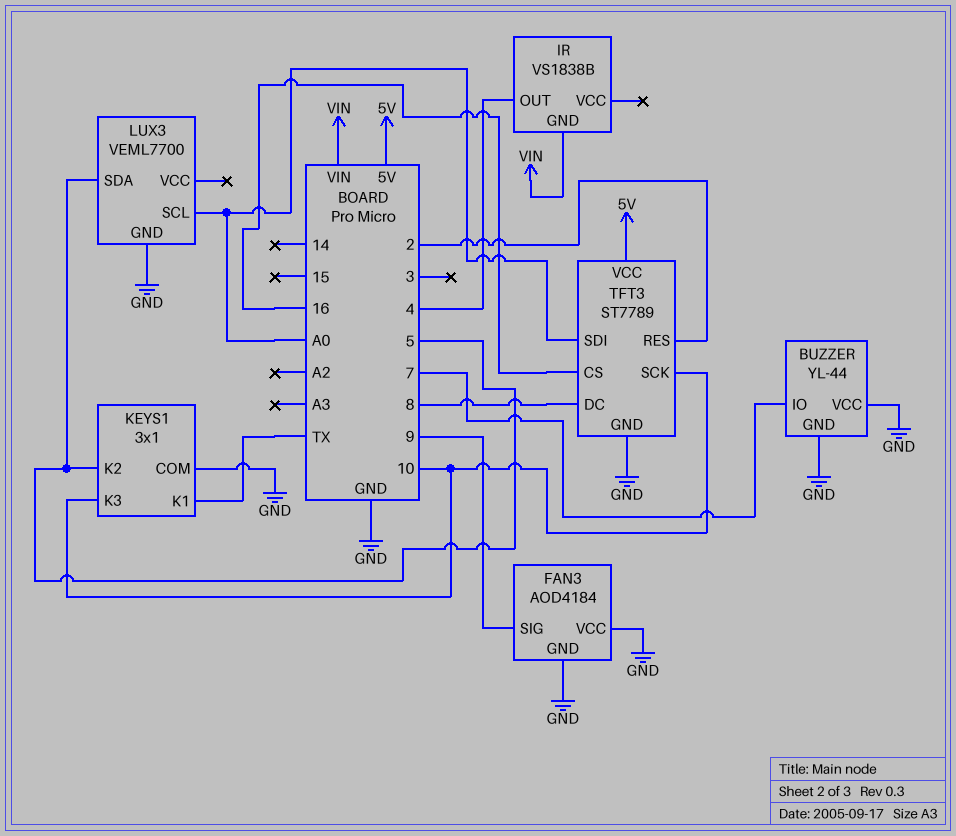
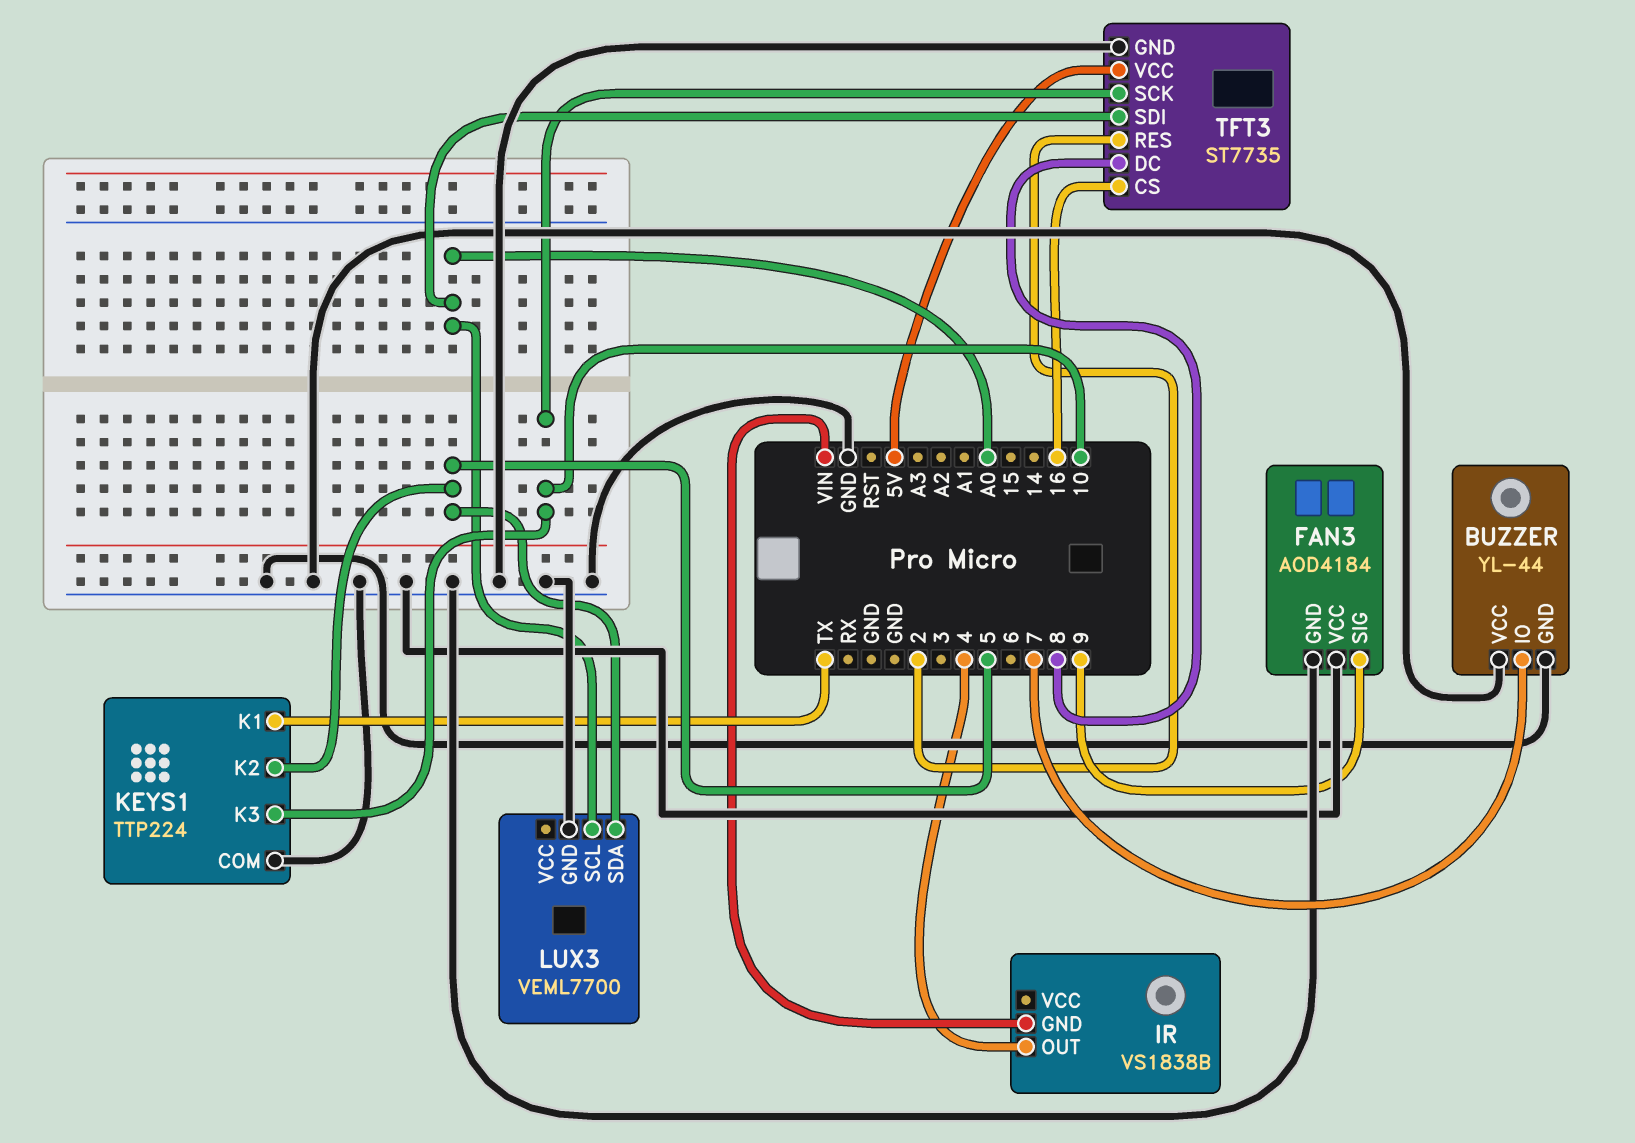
KEYS1: 3x1 -> TTP224
TFT3: ST7789 -> ST7735

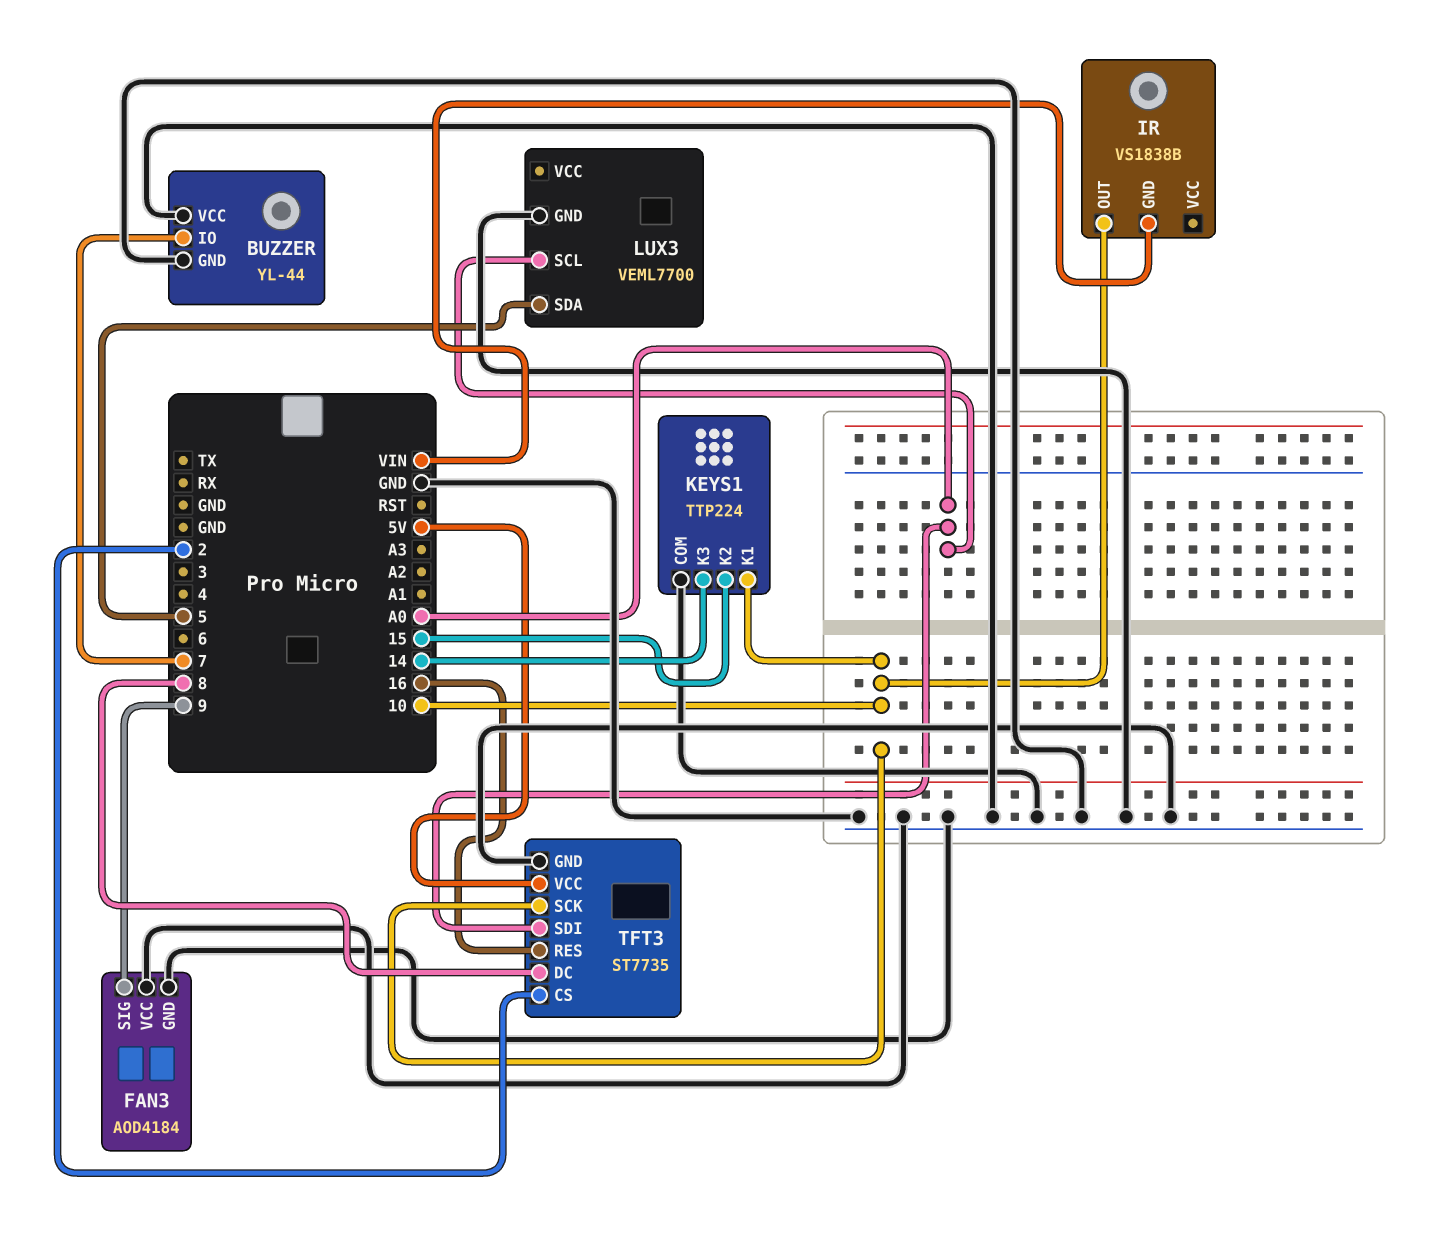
IR pin OUT: 4 -> 10
KEYS1 pin K1: TX -> 10
KEYS1 pin K2: 5 -> 15
KEYS1 pin K3: 10 -> 14
TFT3 pin CS: 16 -> 2
TFT3 pin RES: 2 -> 16

